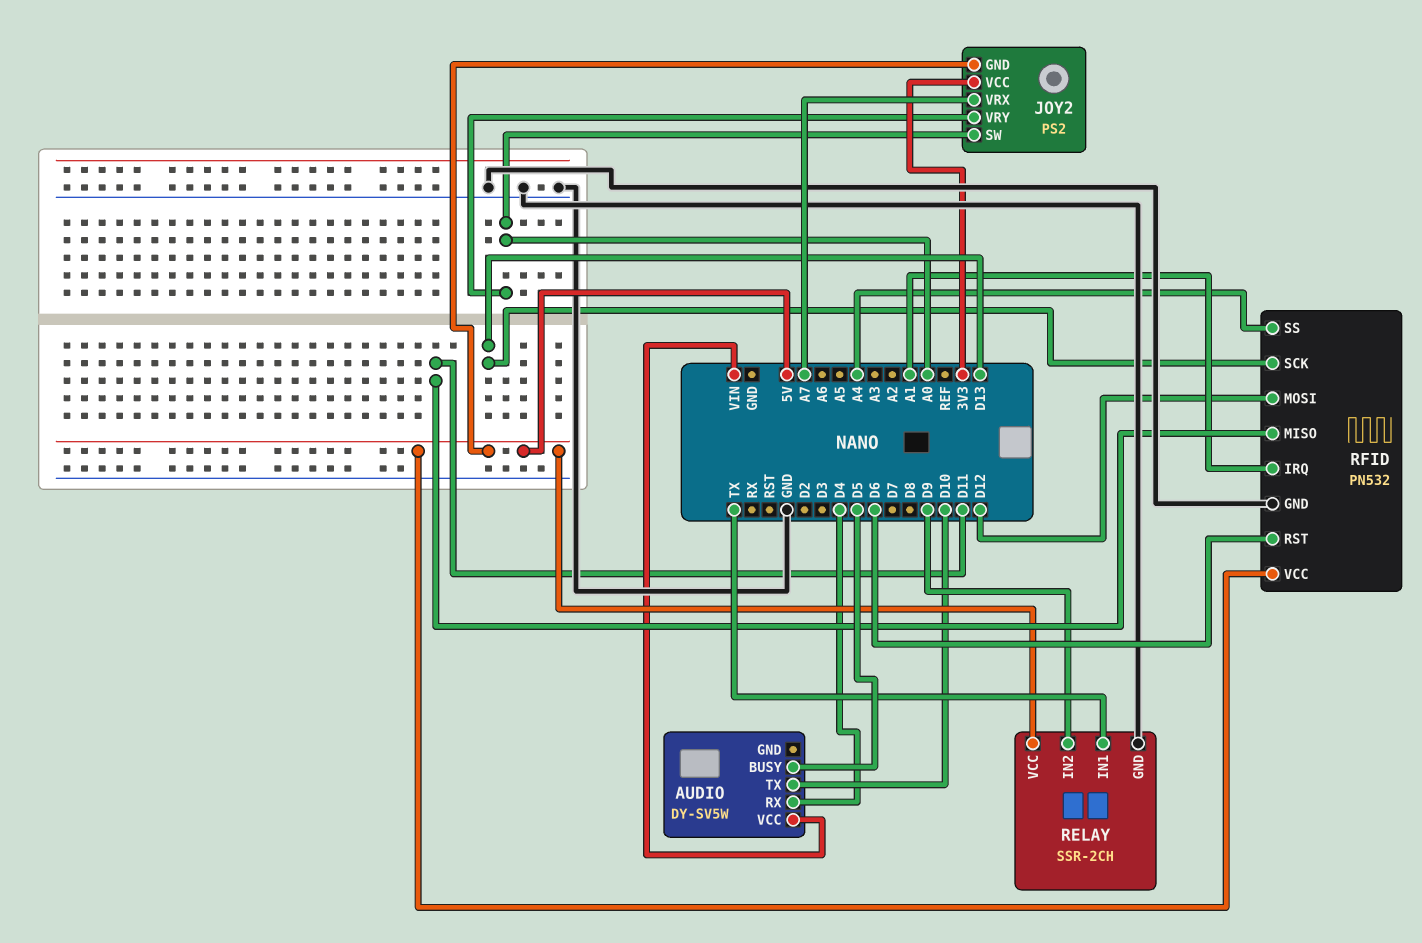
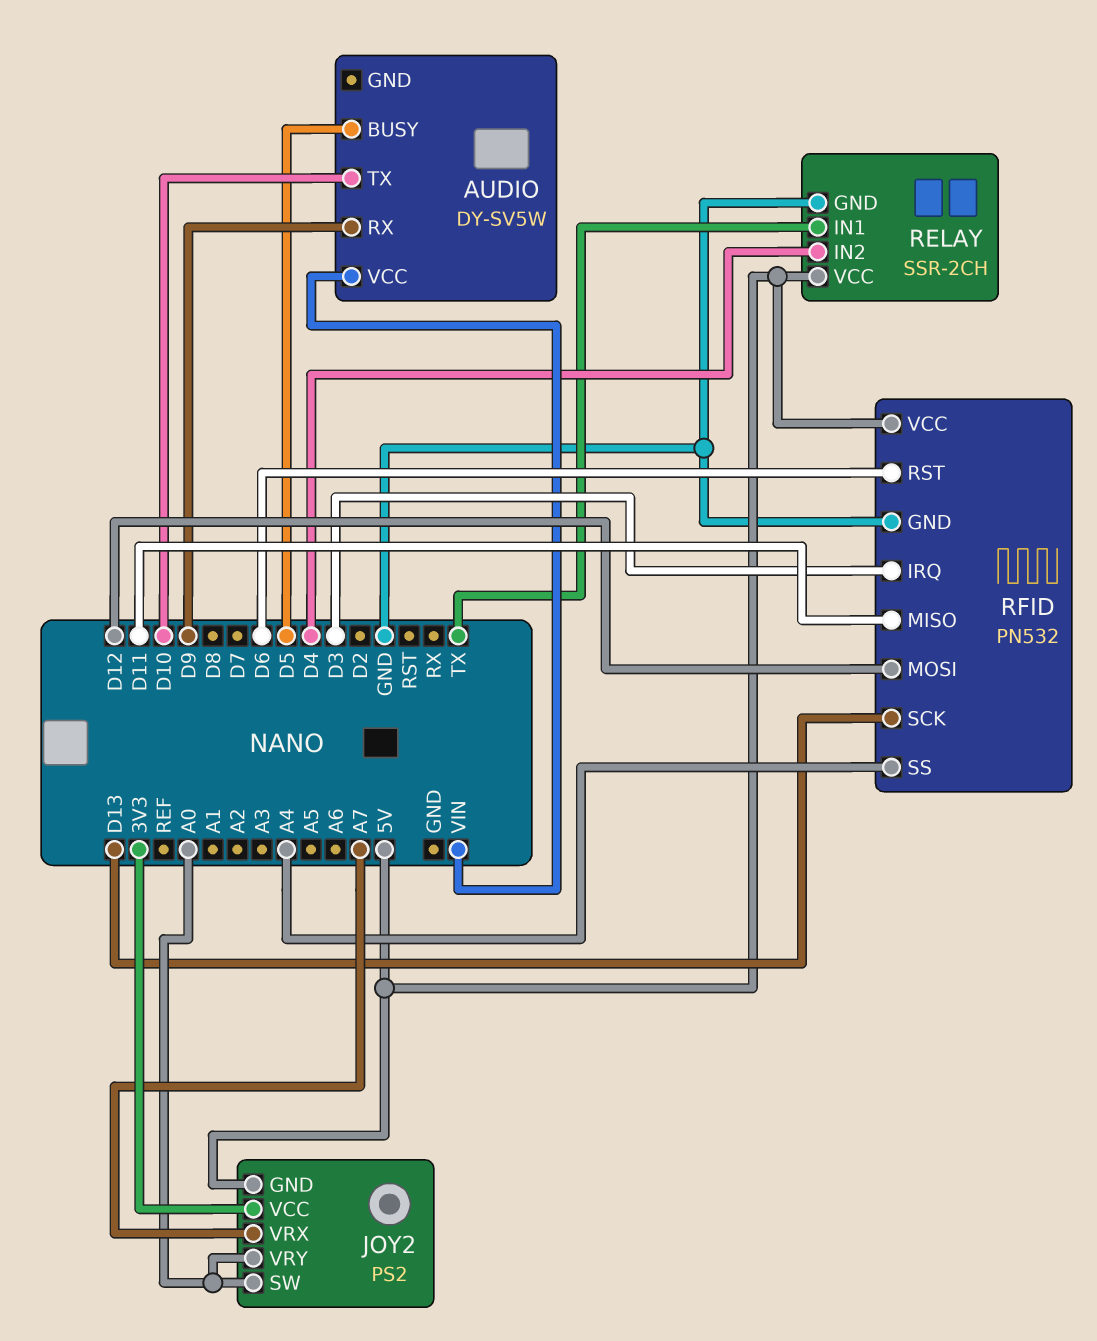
AUDIO pin RX: D4 -> D9
RELAY pin IN2: D9 -> D4
RFID pin IRQ: A1 -> D3

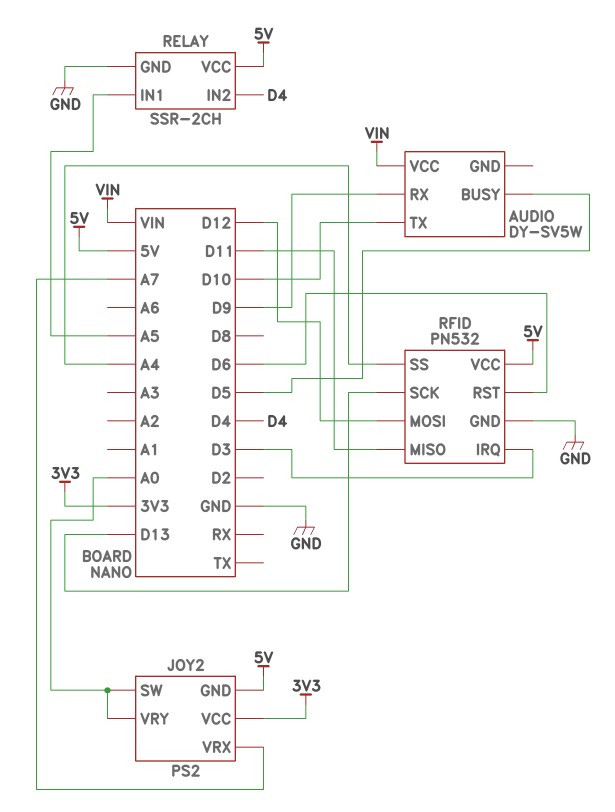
RELAY pin IN1: TX -> A5

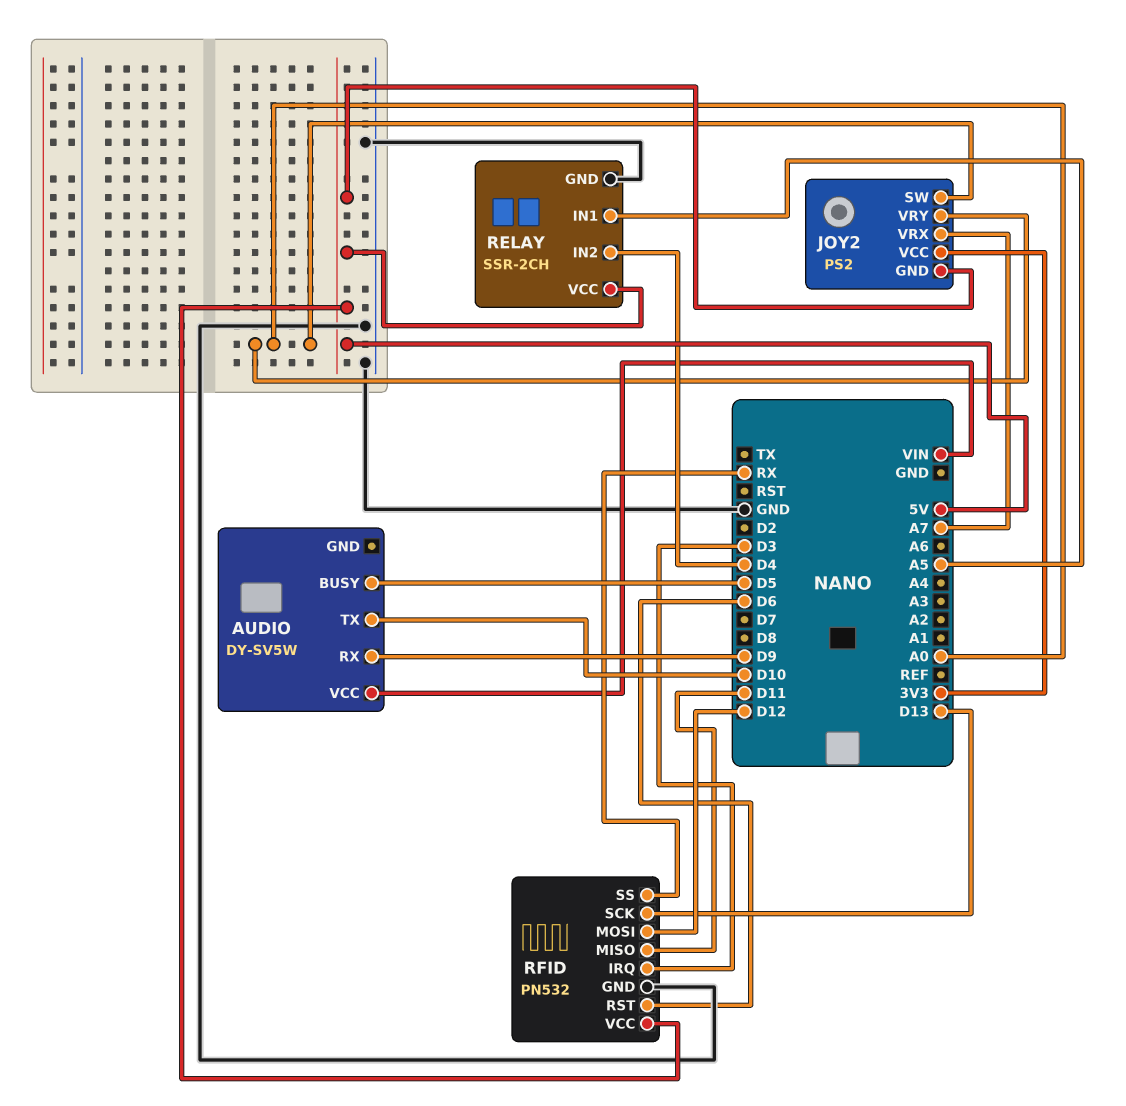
RFID pin SS: A4 -> RX

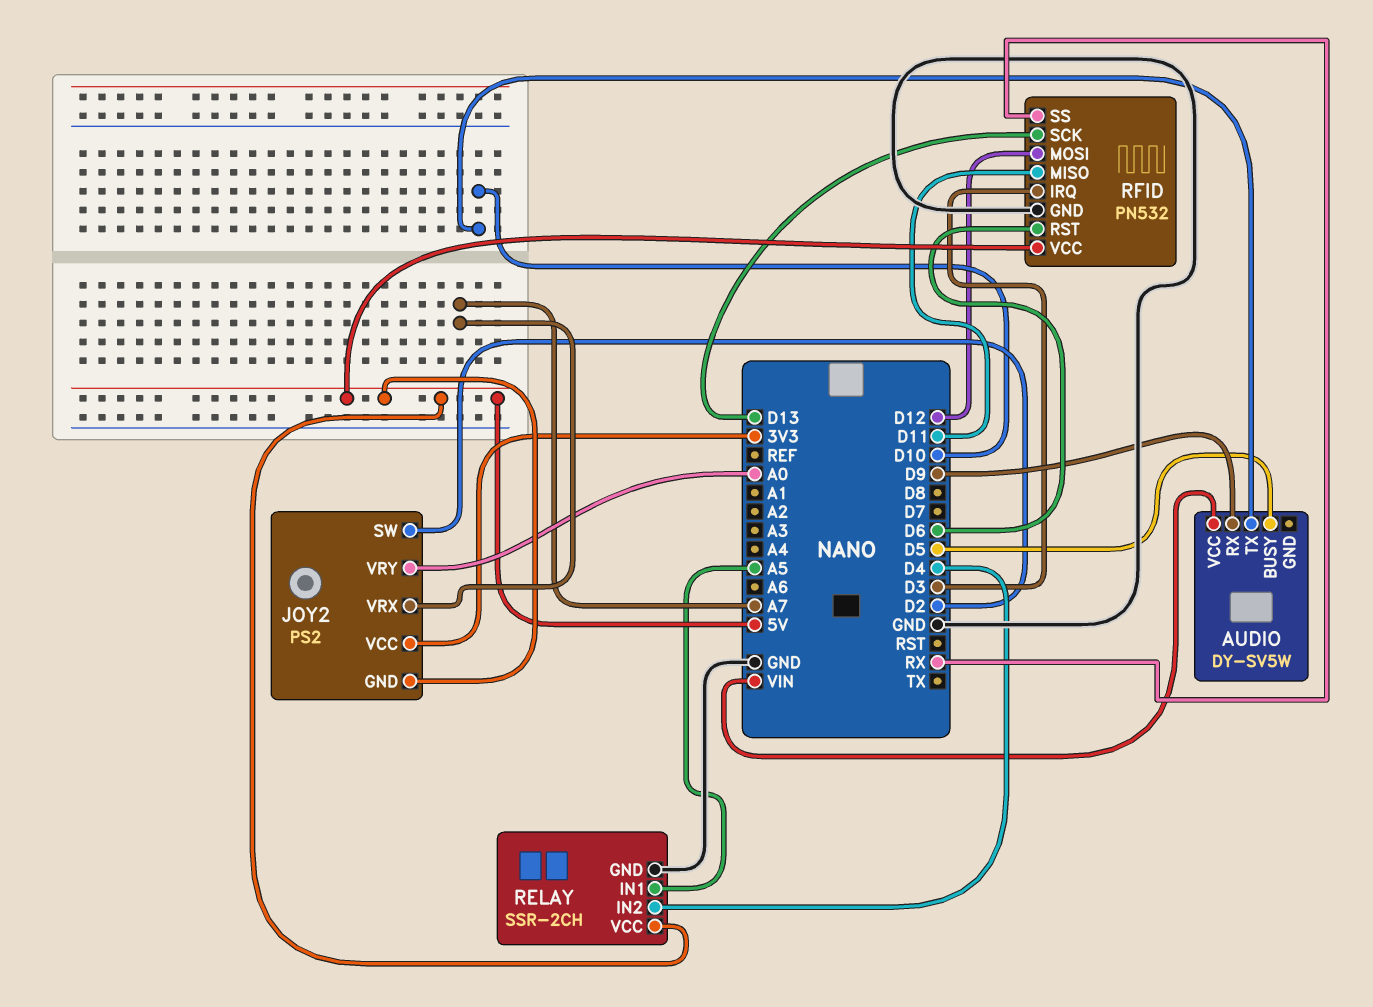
JOY2 pin SW: A0 -> D2

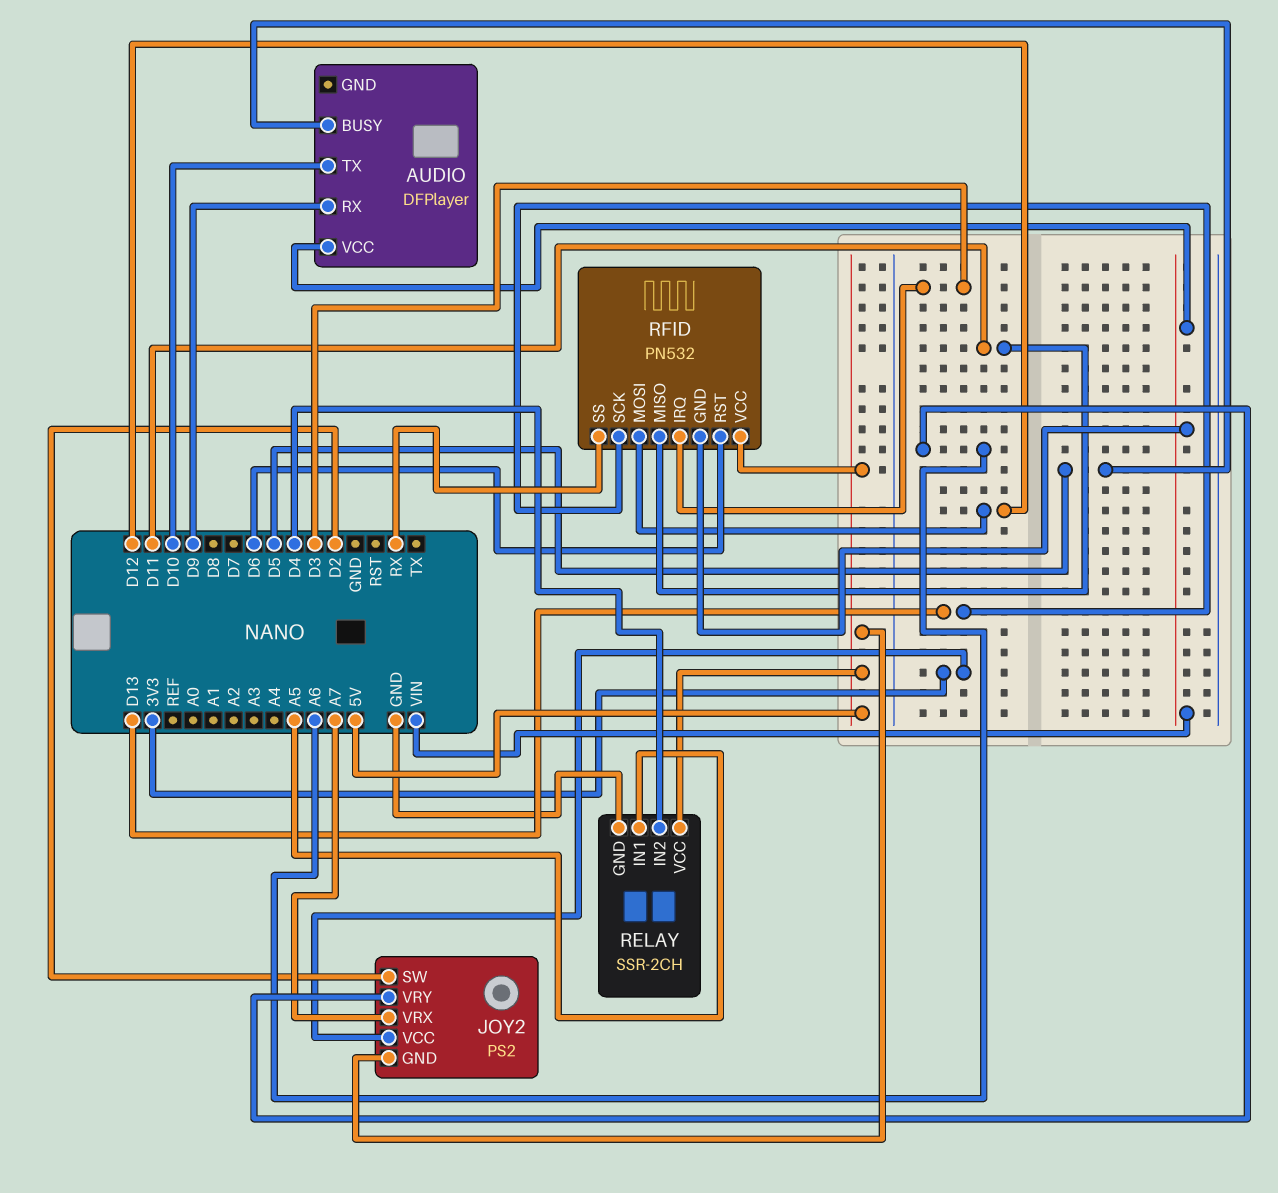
AUDIO: DY-SV5W -> DFPlayer
JOY2 pin VRY: A0 -> A6
RFID pin GND: GND -> VIN

